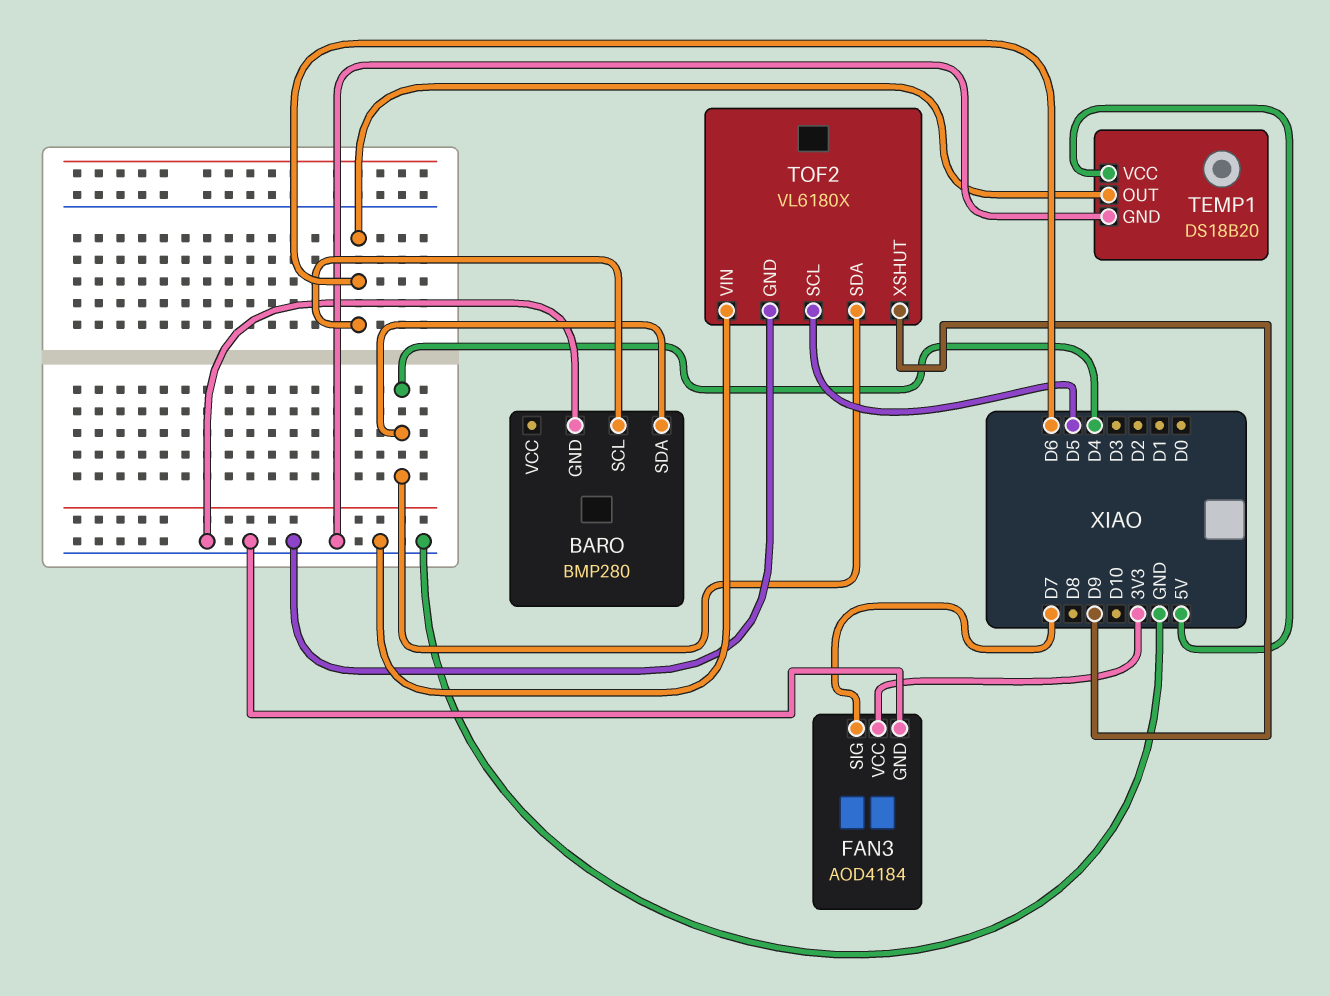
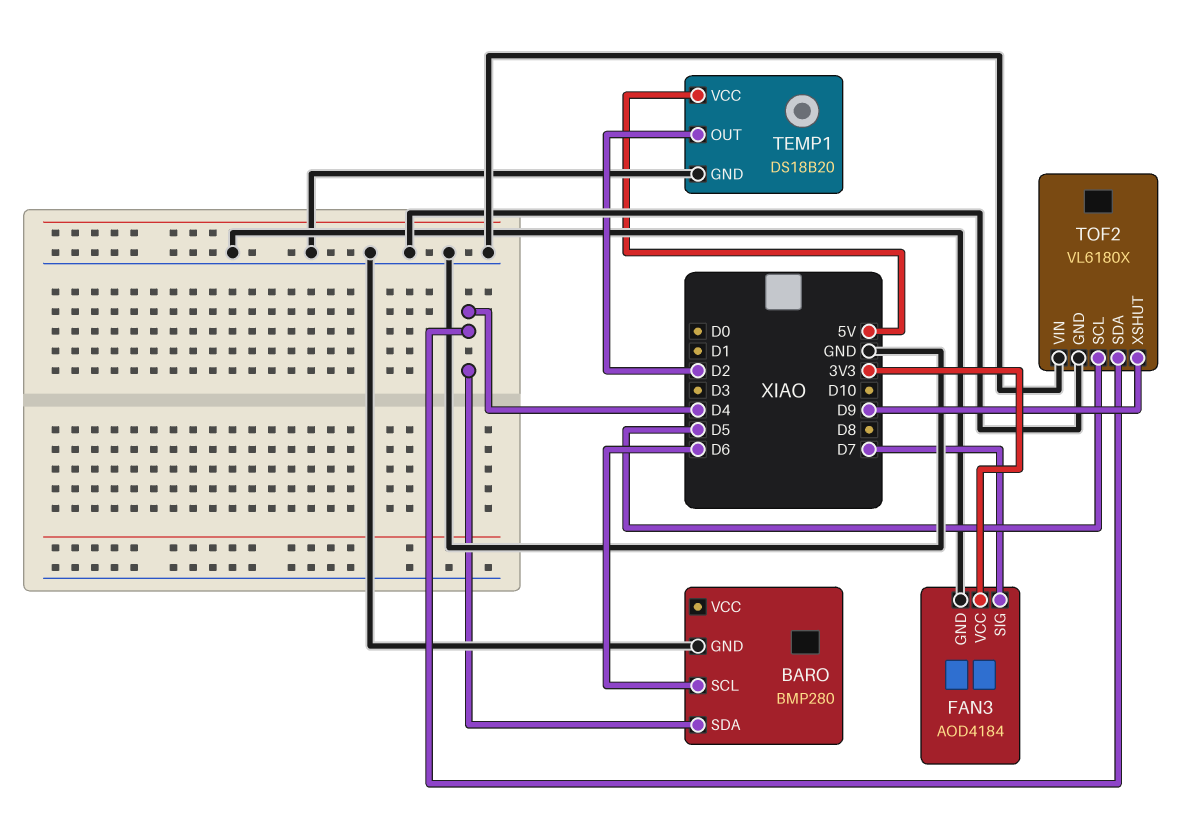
TEMP1 pin OUT: D6 -> D2

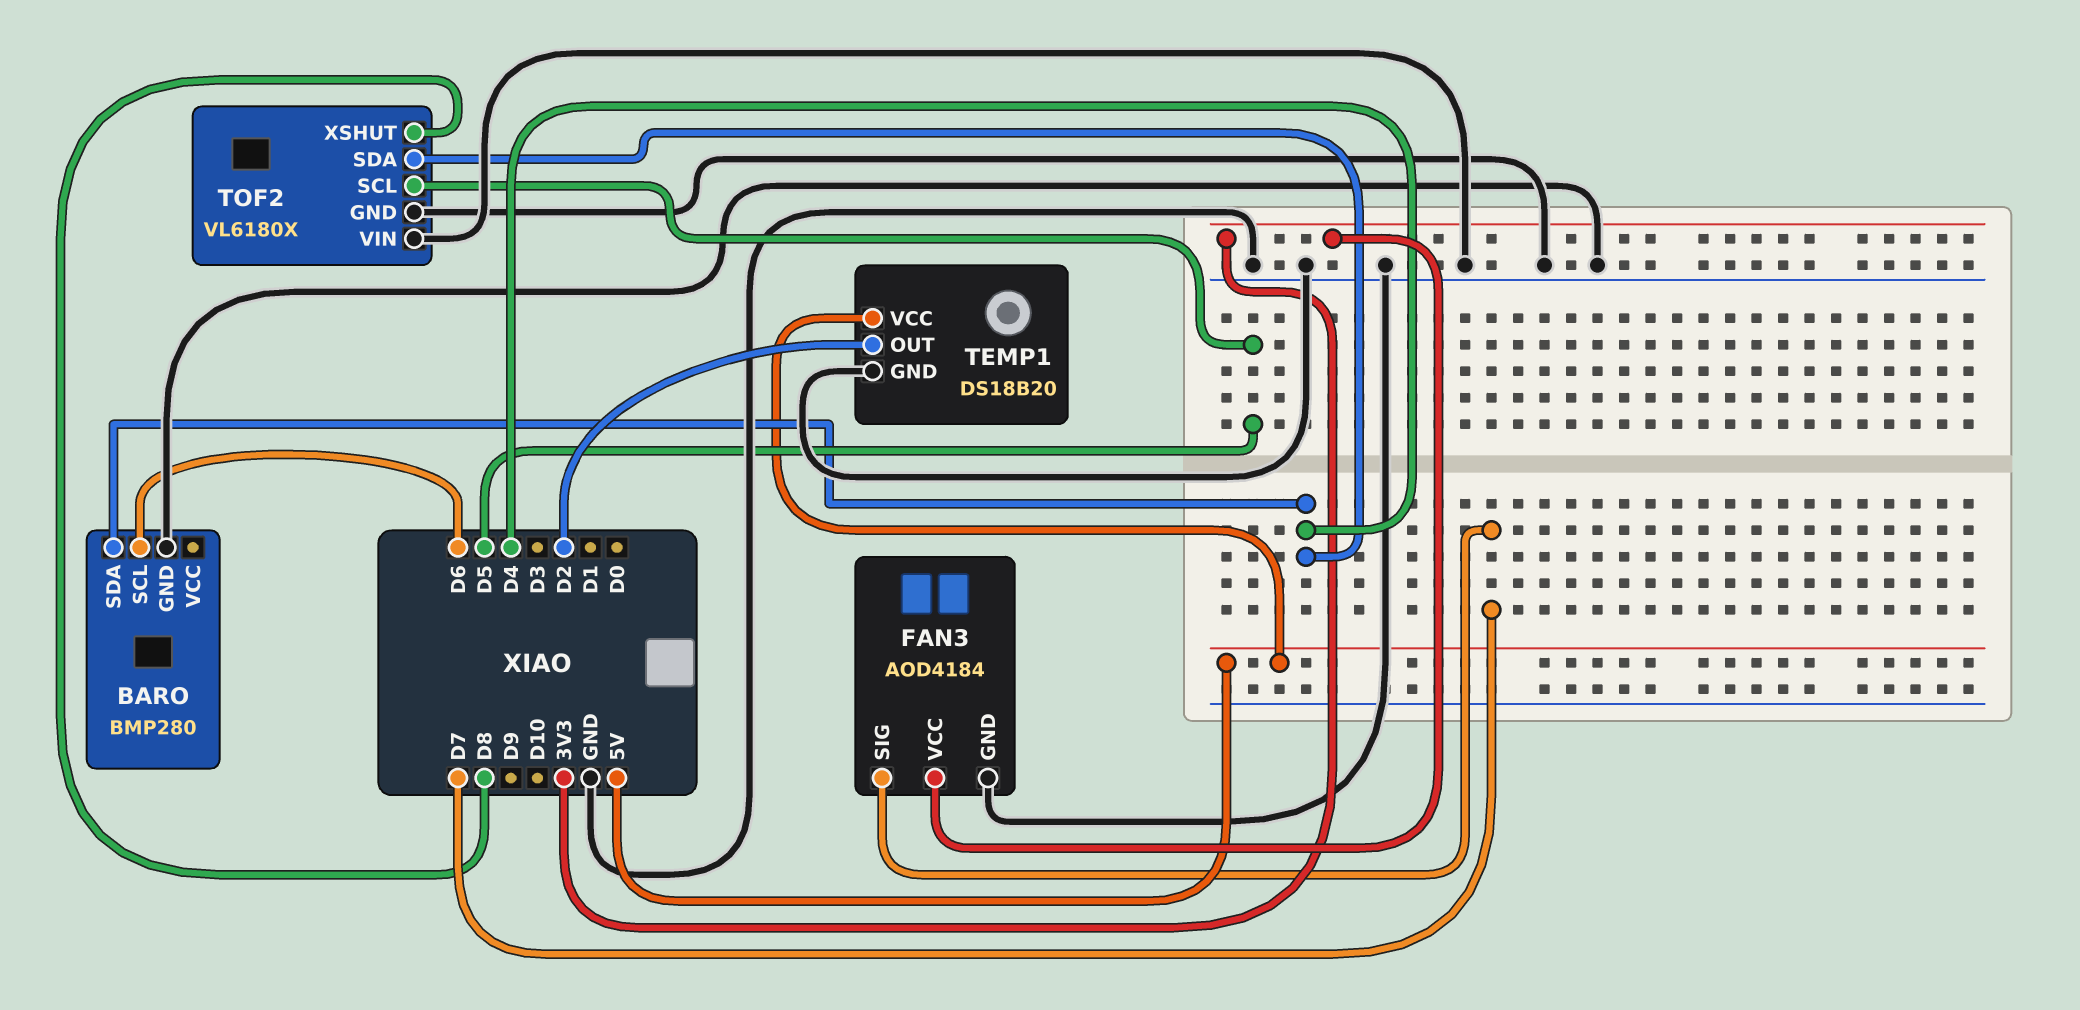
TOF2 pin XSHUT: D9 -> D8

